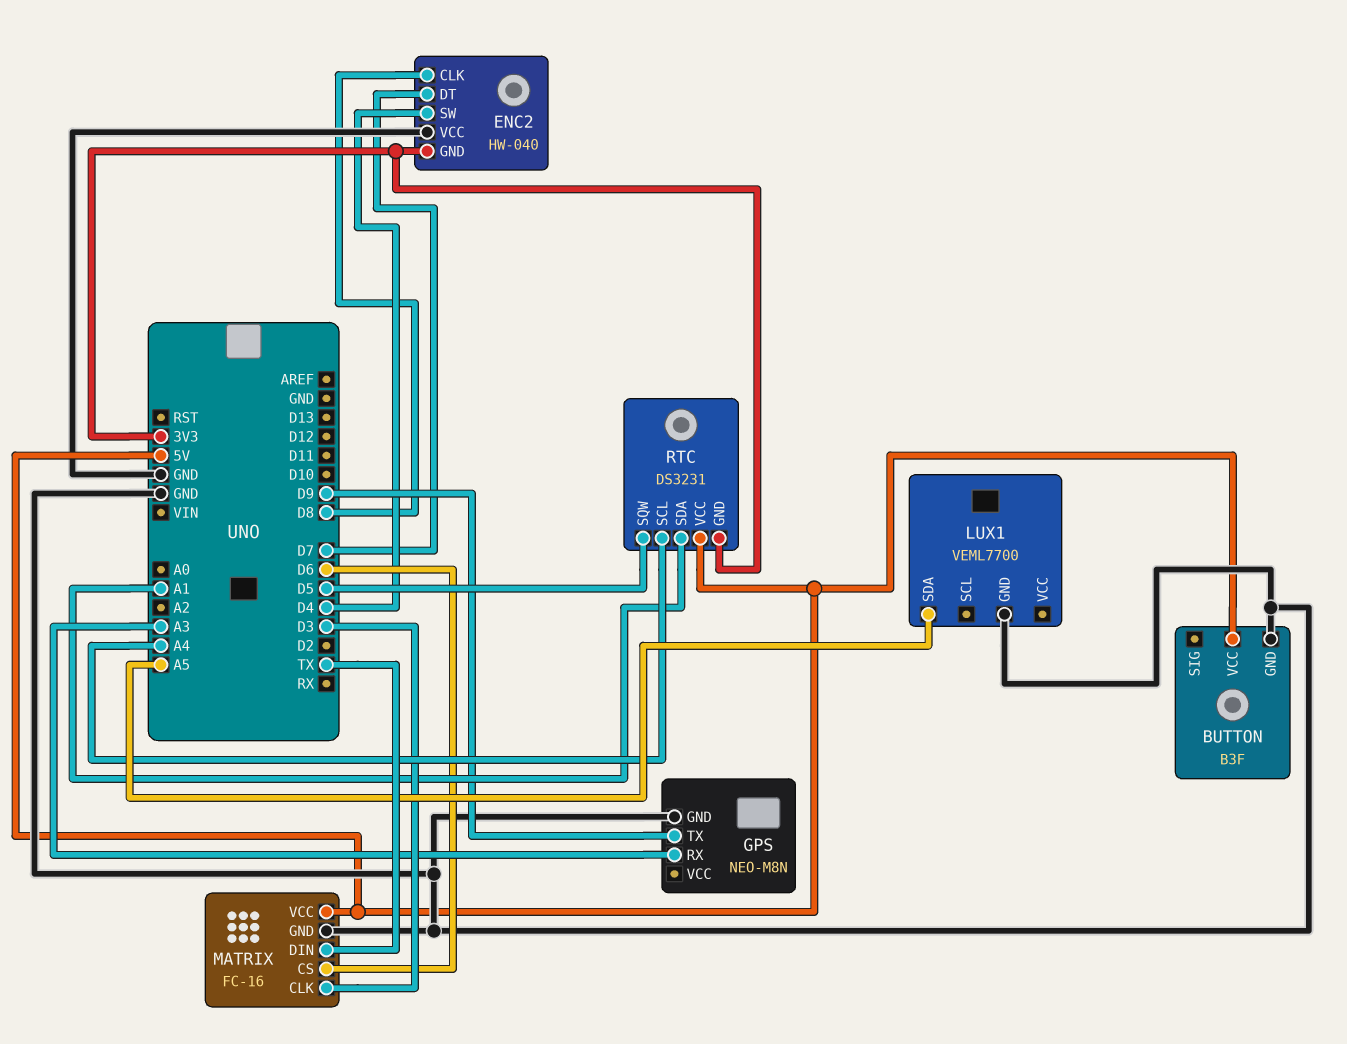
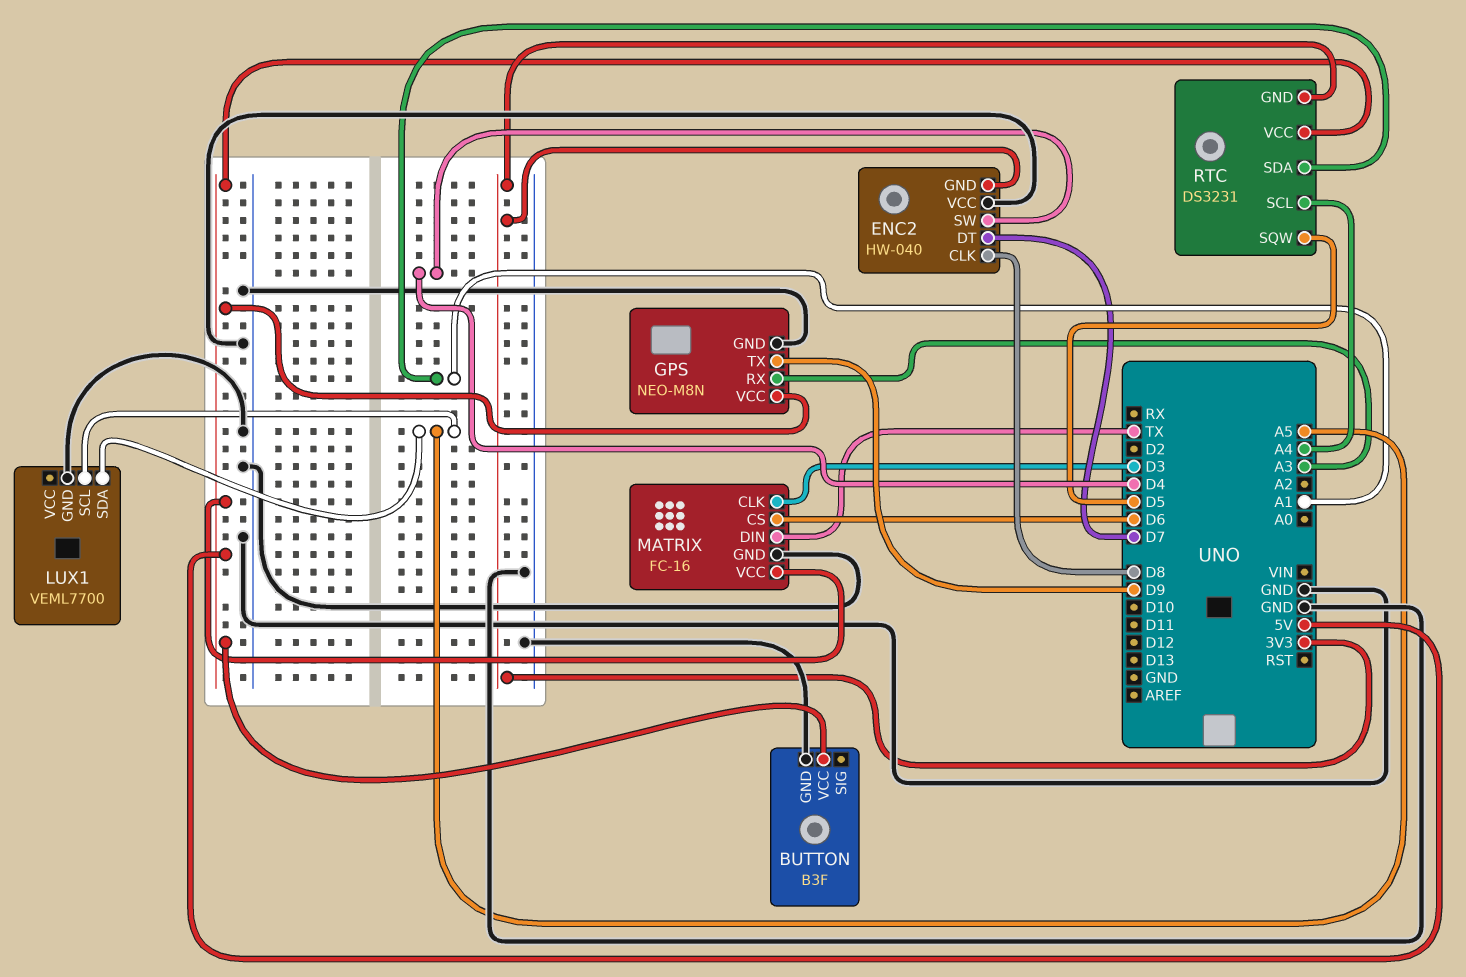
GPS pin VCC: none -> 5V
LUX1 pin SCL: none -> A5

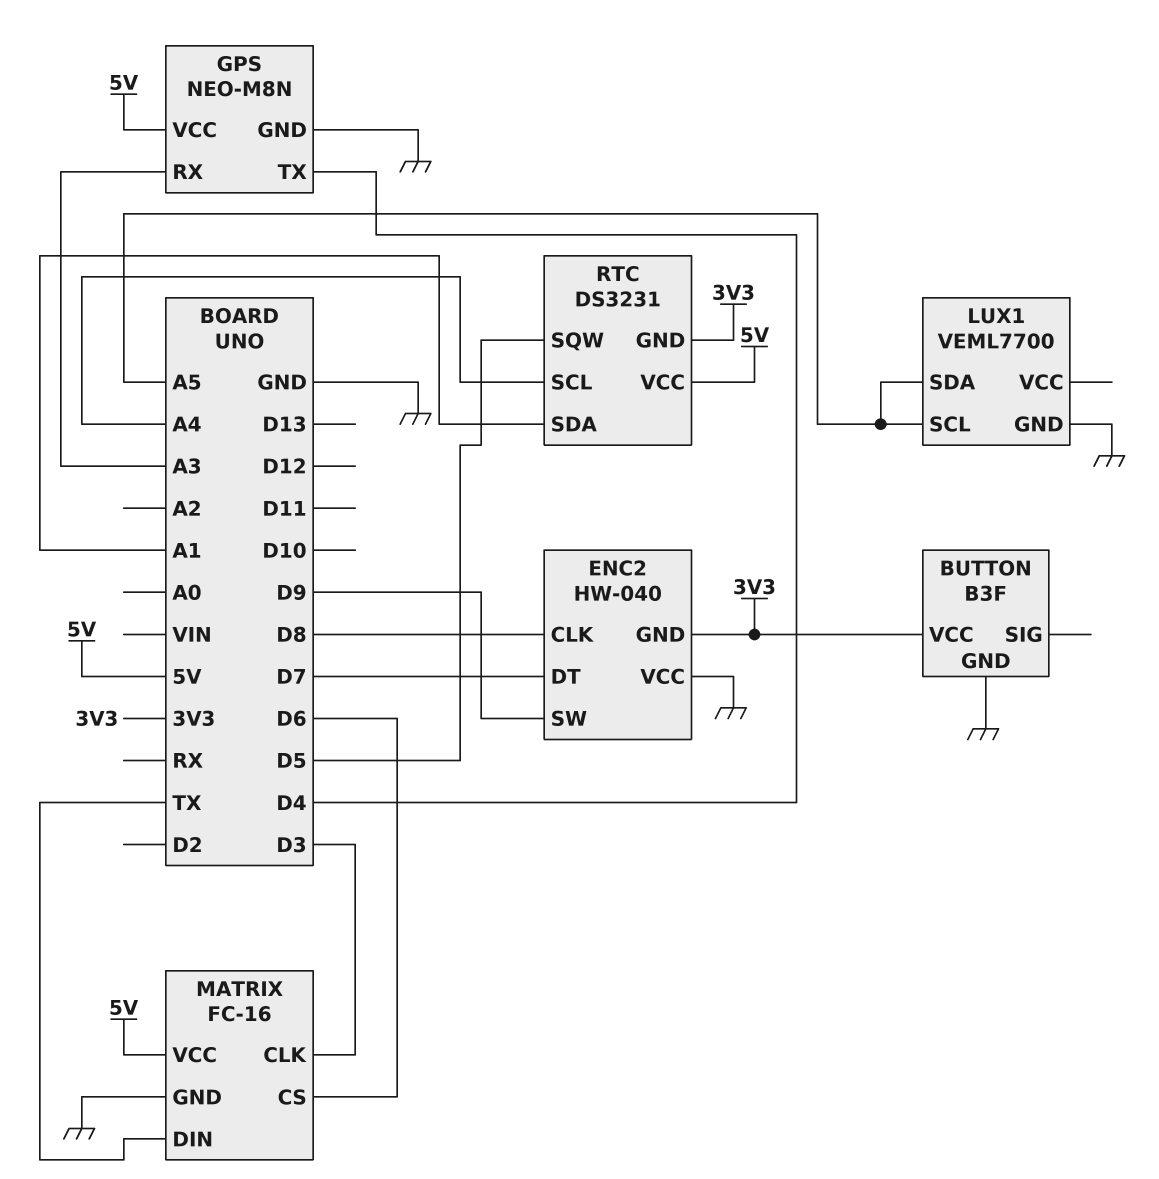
BUTTON pin VCC: 5V -> 3V3
ENC2 pin SW: D4 -> D9
GPS pin TX: D9 -> D4

